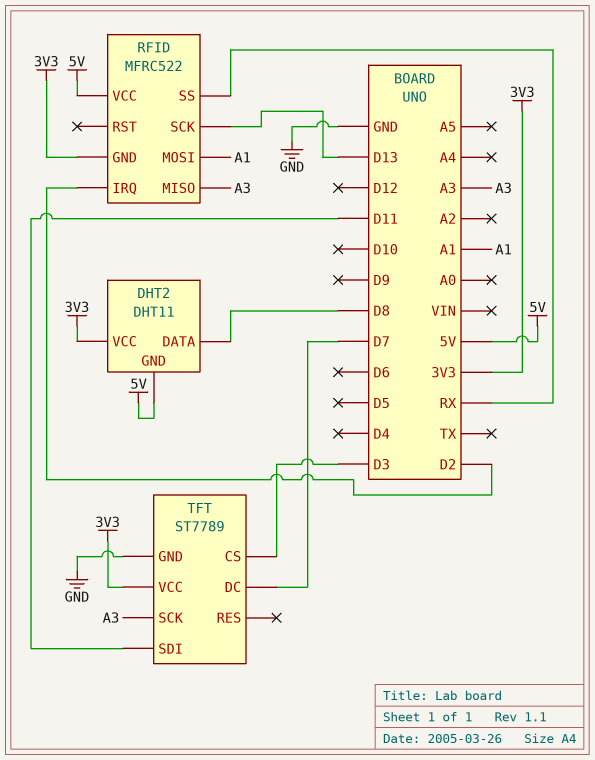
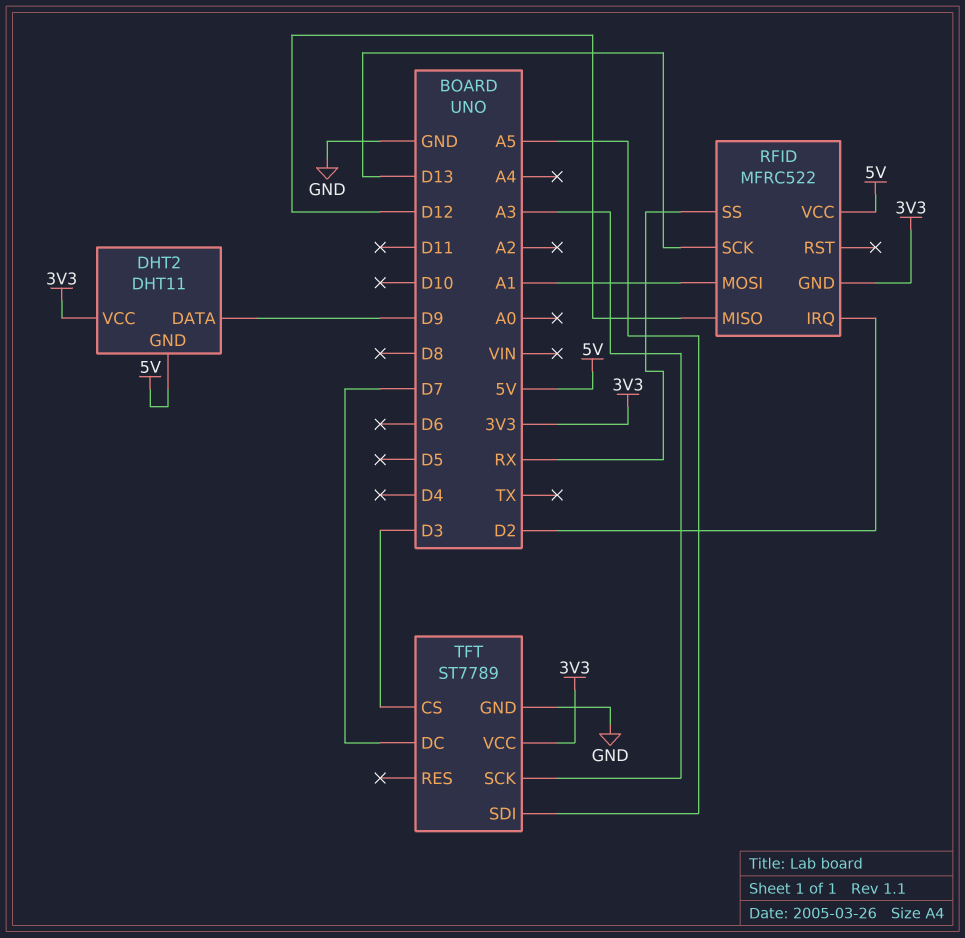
DHT2 pin DATA: D8 -> D9
RFID pin MISO: A3 -> D12
TFT pin SDI: D11 -> A5

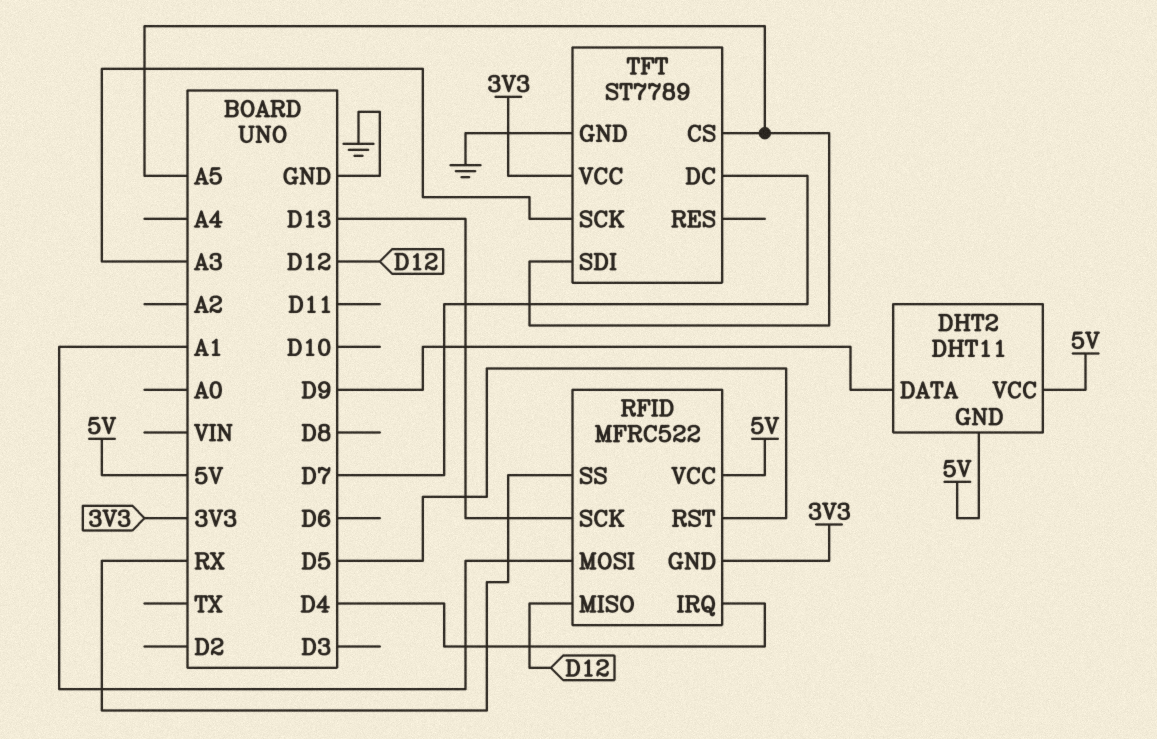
DHT2 pin VCC: 3V3 -> 5V
RFID pin IRQ: D2 -> D4
RFID pin RST: none -> D5
TFT pin CS: D3 -> A5

